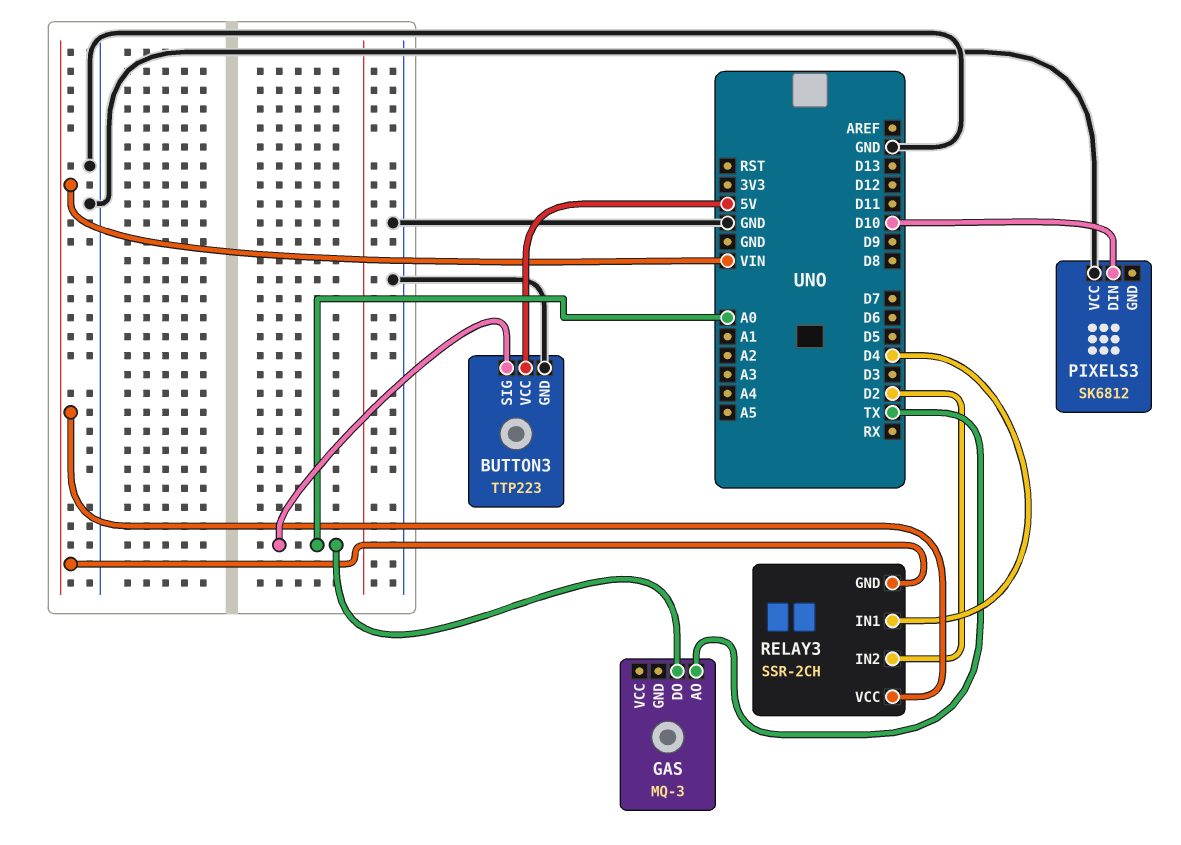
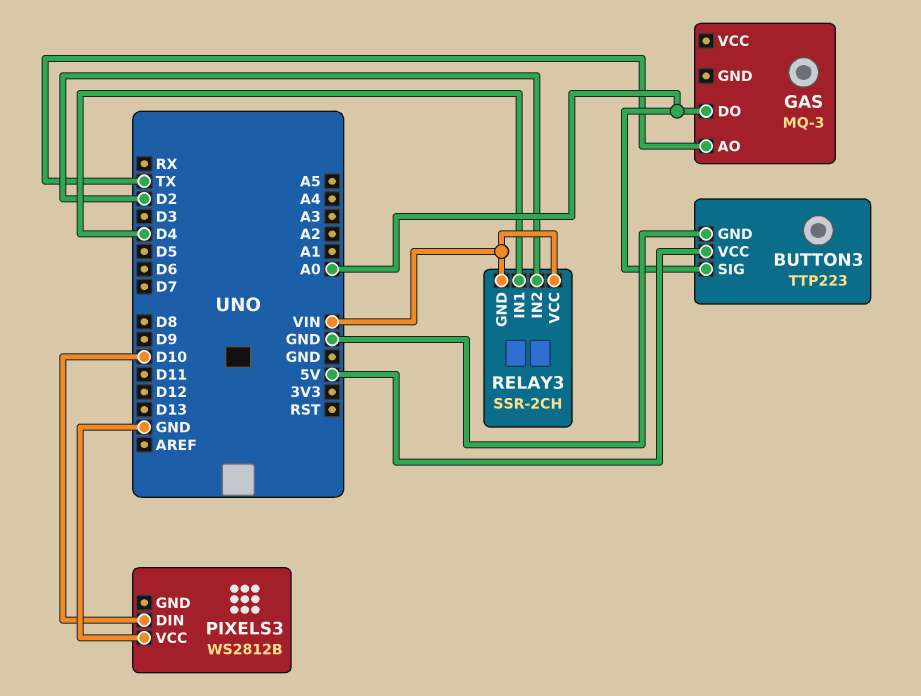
PIXELS3: SK6812 -> WS2812B

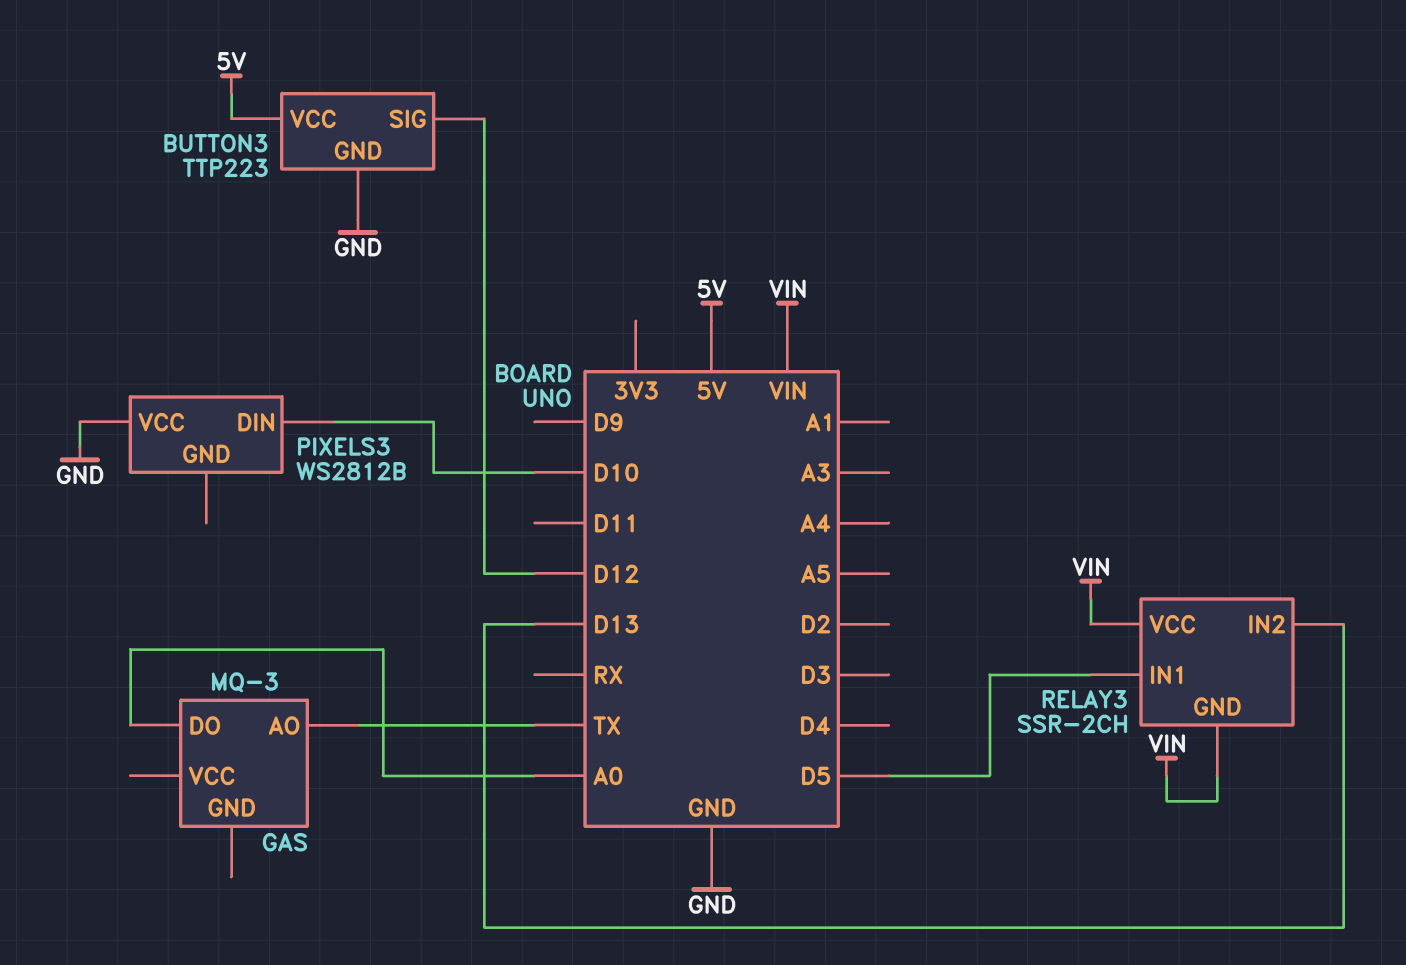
BUTTON3 pin SIG: A0 -> D12
RELAY3 pin IN1: D4 -> D5
RELAY3 pin IN2: D2 -> D13

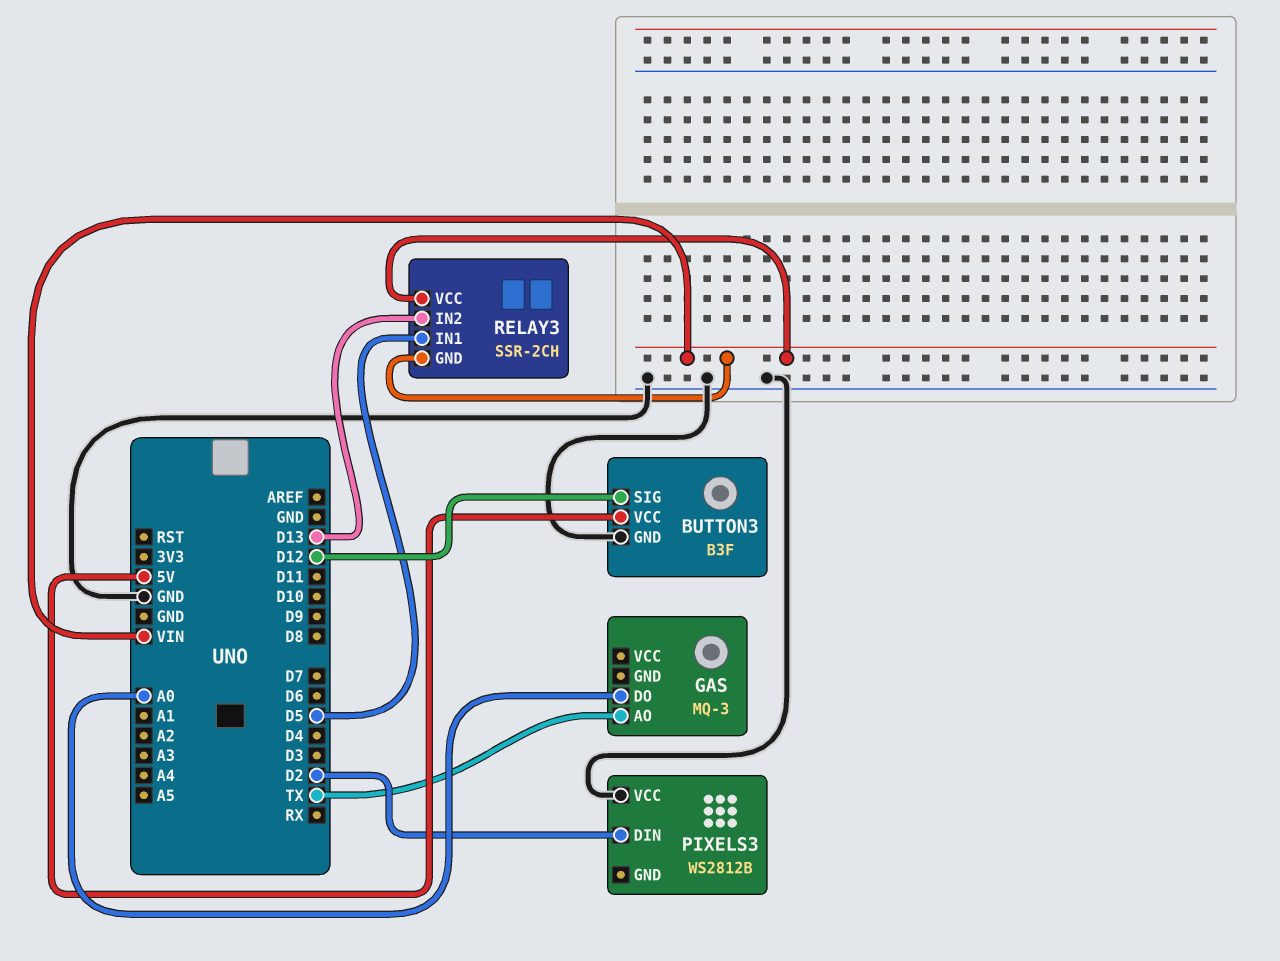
BUTTON3: TTP223 -> B3F
PIXELS3 pin DIN: D10 -> D2

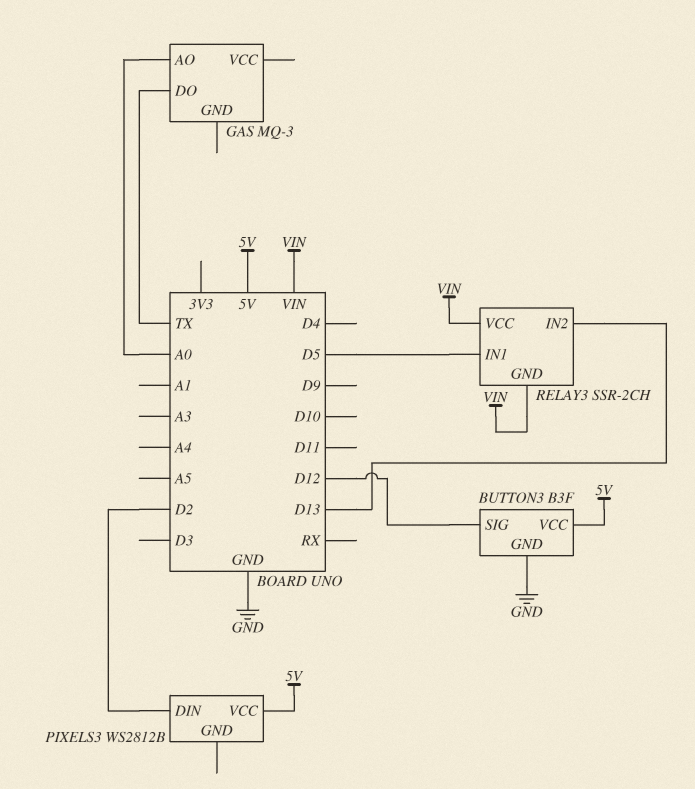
GAS pin AO: TX -> A0
GAS pin DO: A0 -> TX
PIXELS3 pin VCC: GND -> 5V

